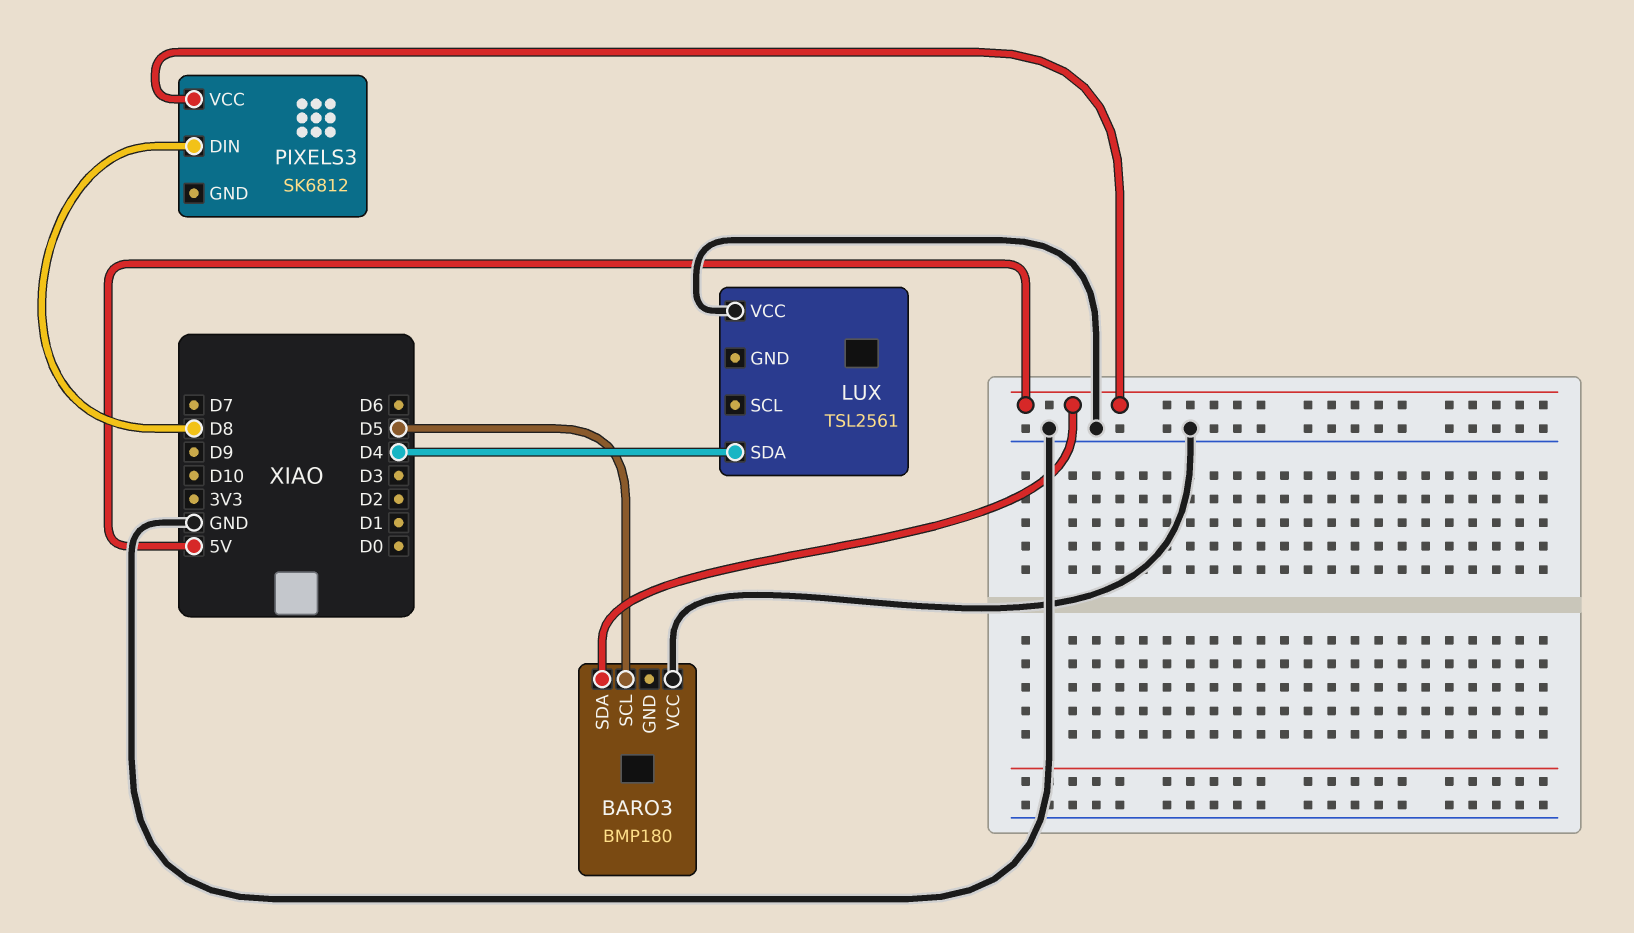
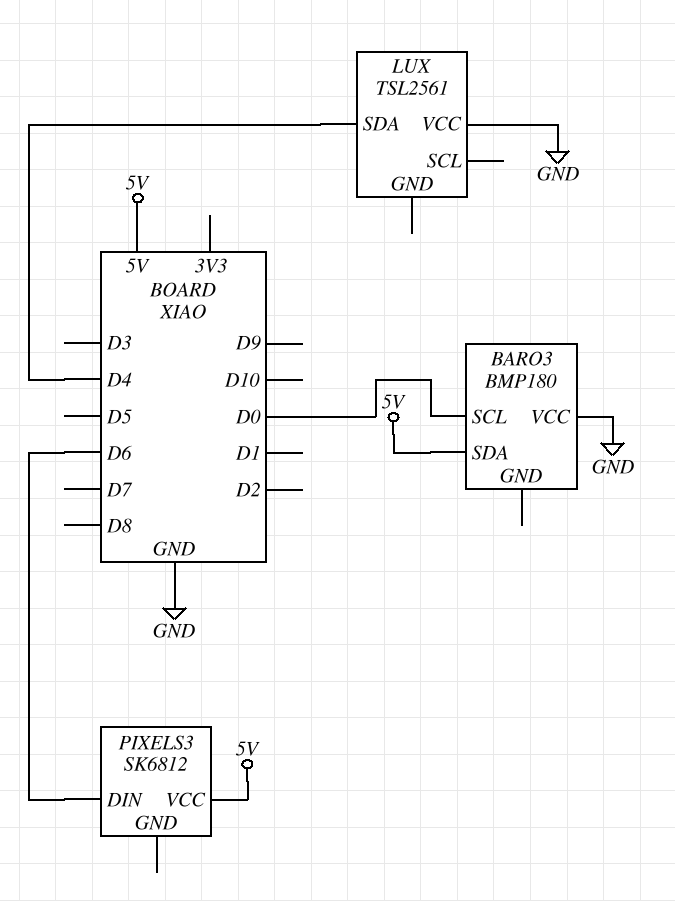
BARO3 pin SCL: D5 -> D0
PIXELS3 pin DIN: D8 -> D6

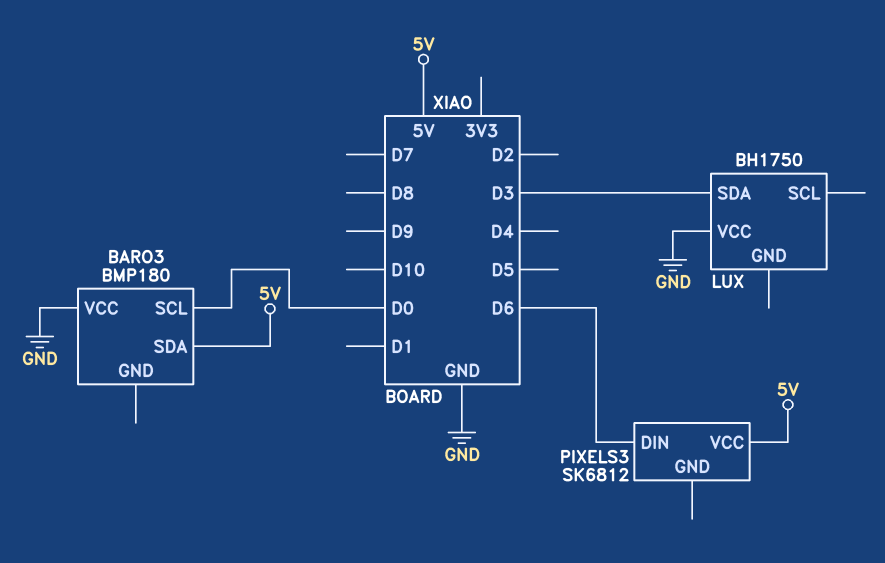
LUX: TSL2561 -> BH1750
LUX pin SDA: D4 -> D3

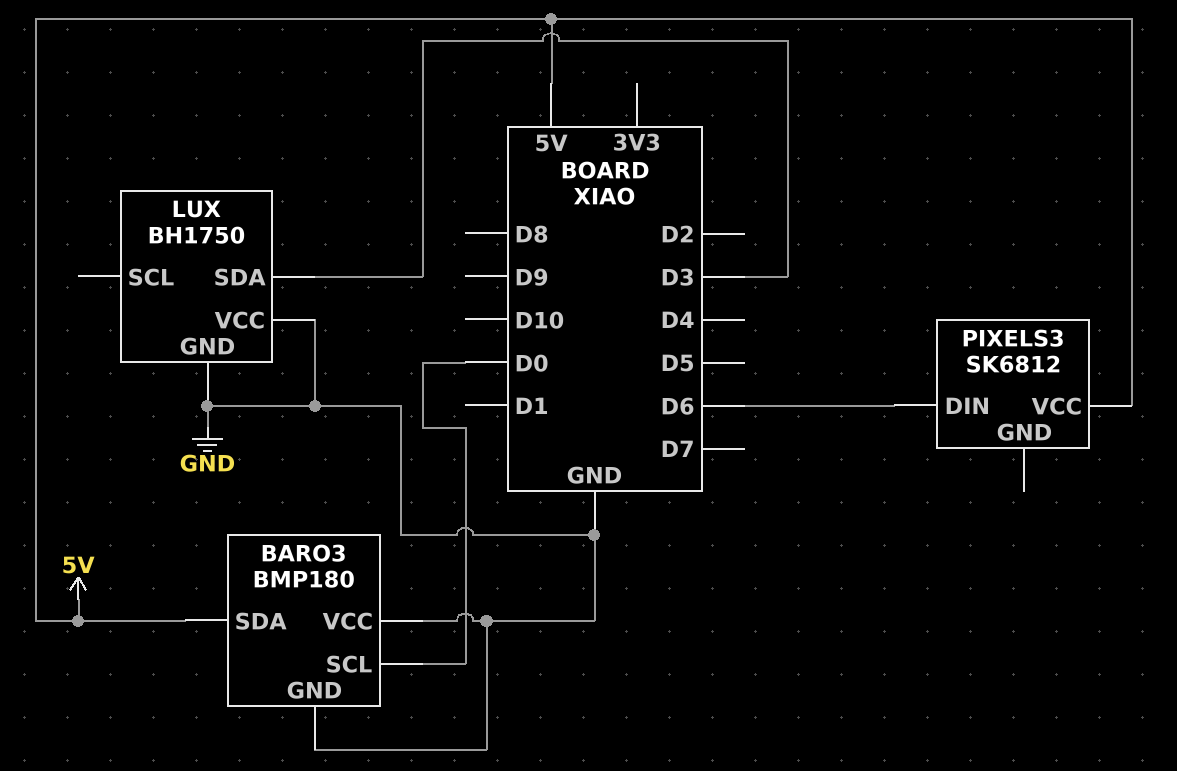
BARO3 pin GND: none -> GND
LUX pin GND: none -> GND

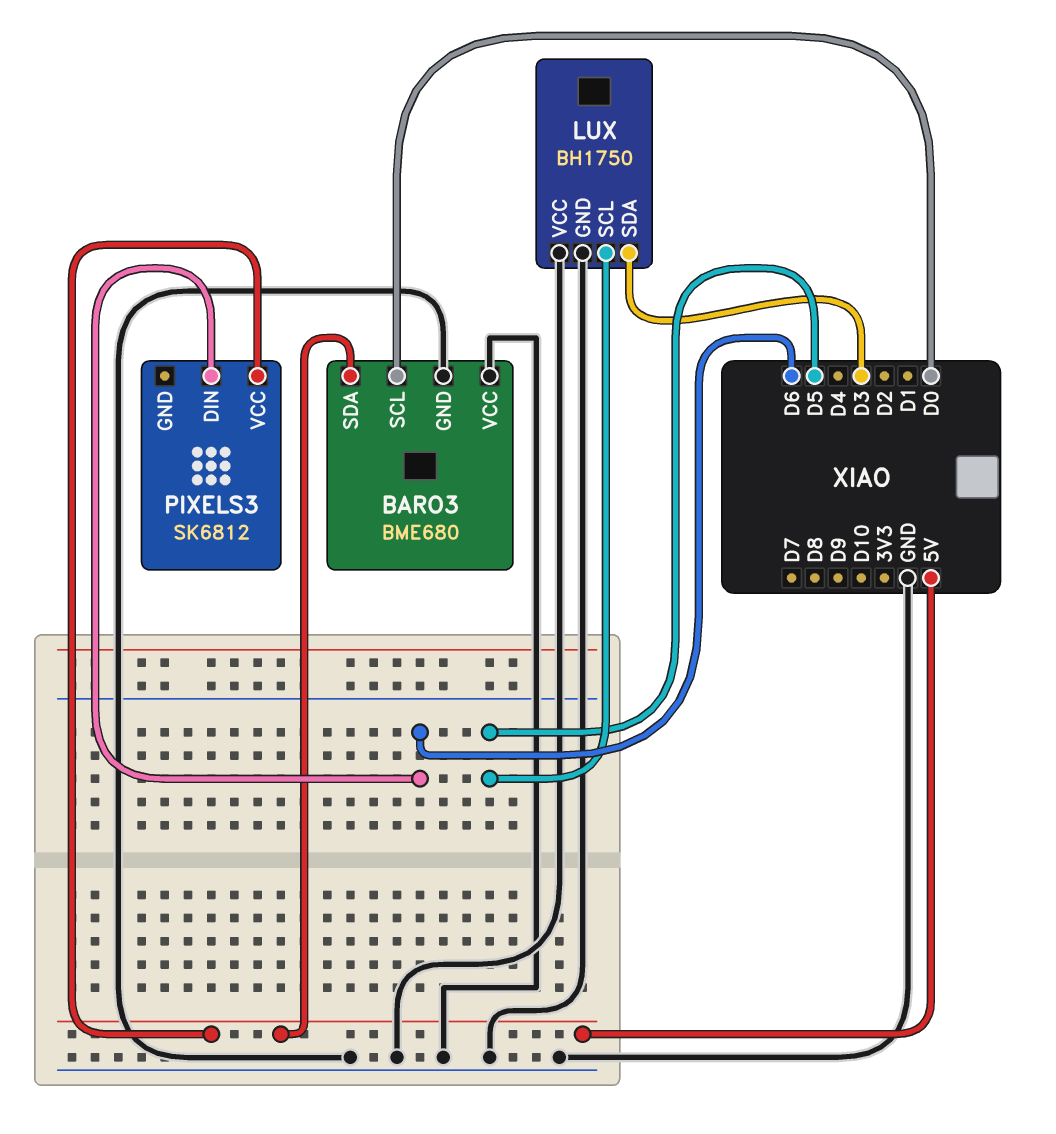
BARO3: BMP180 -> BME680
LUX pin SCL: none -> D5

